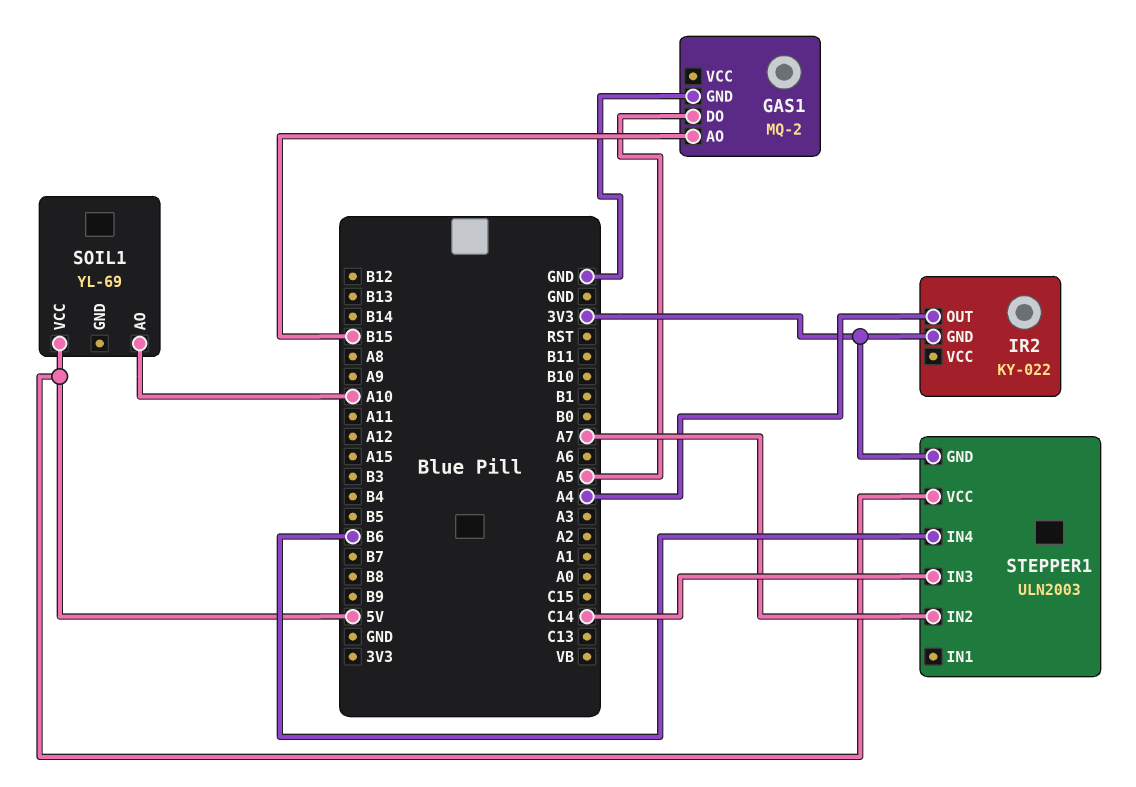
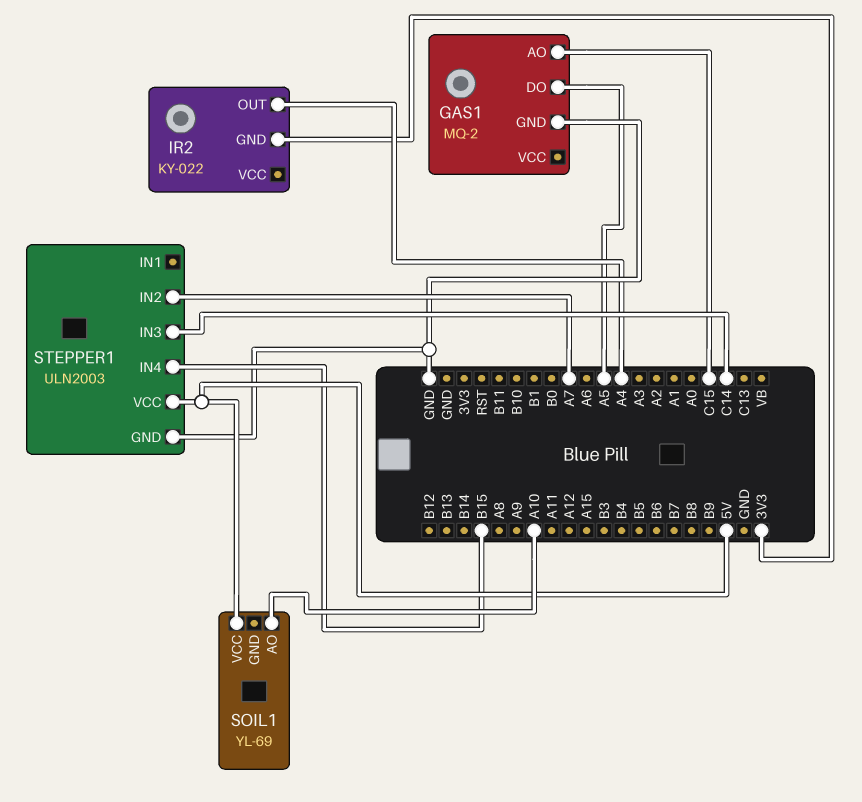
GAS1 pin AO: B15 -> C15
STEPPER1 pin GND: 3V3 -> GND
STEPPER1 pin IN4: B6 -> B15

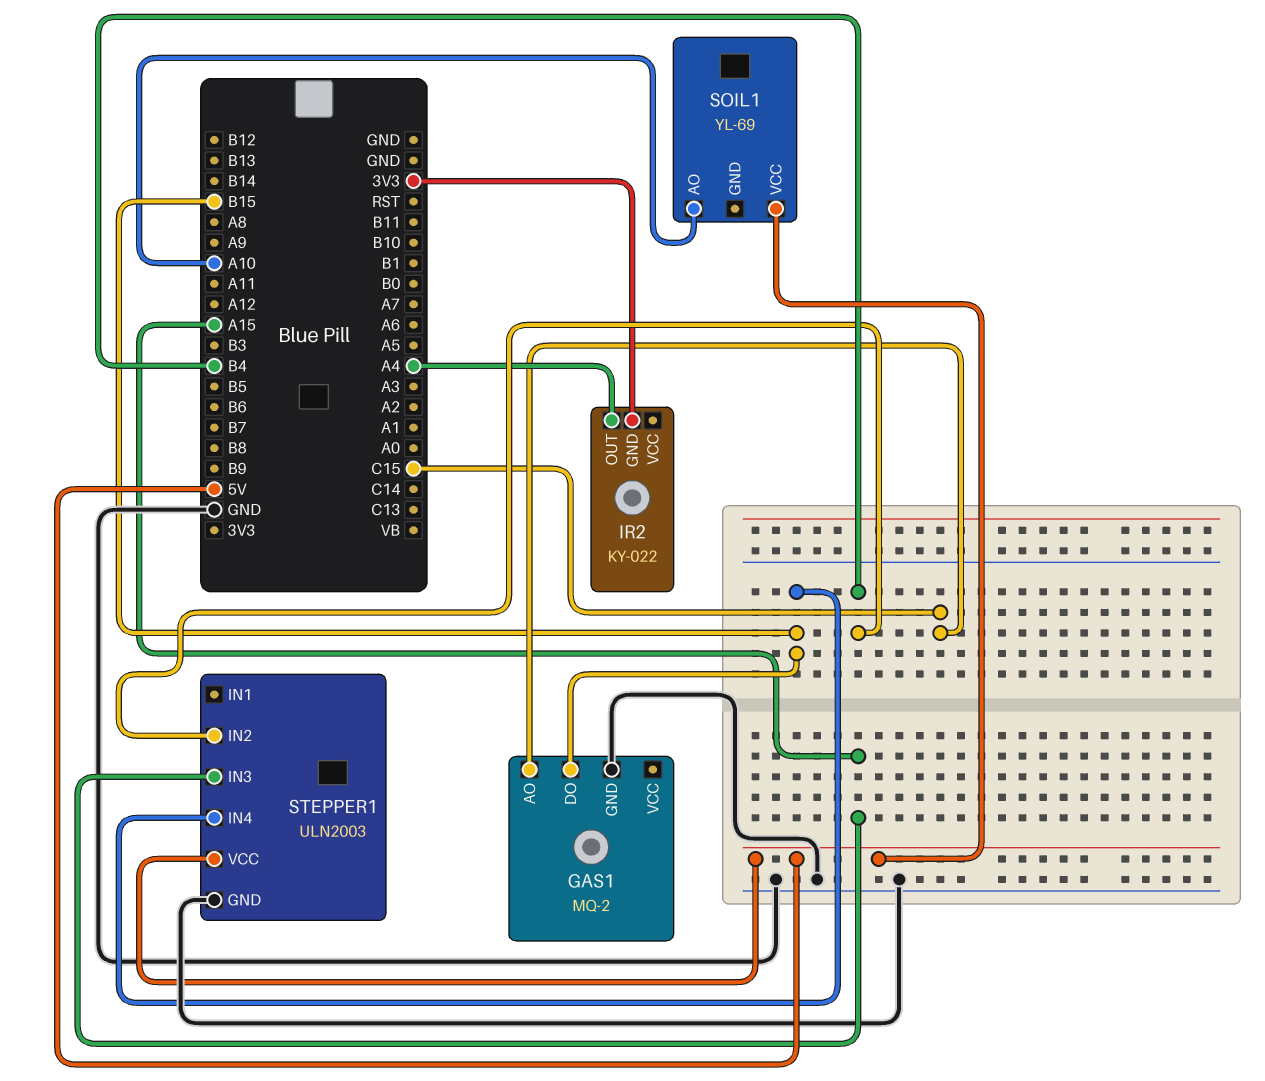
GAS1 pin DO: A5 -> B15
STEPPER1 pin IN2: A7 -> B4
STEPPER1 pin IN3: C14 -> A15

